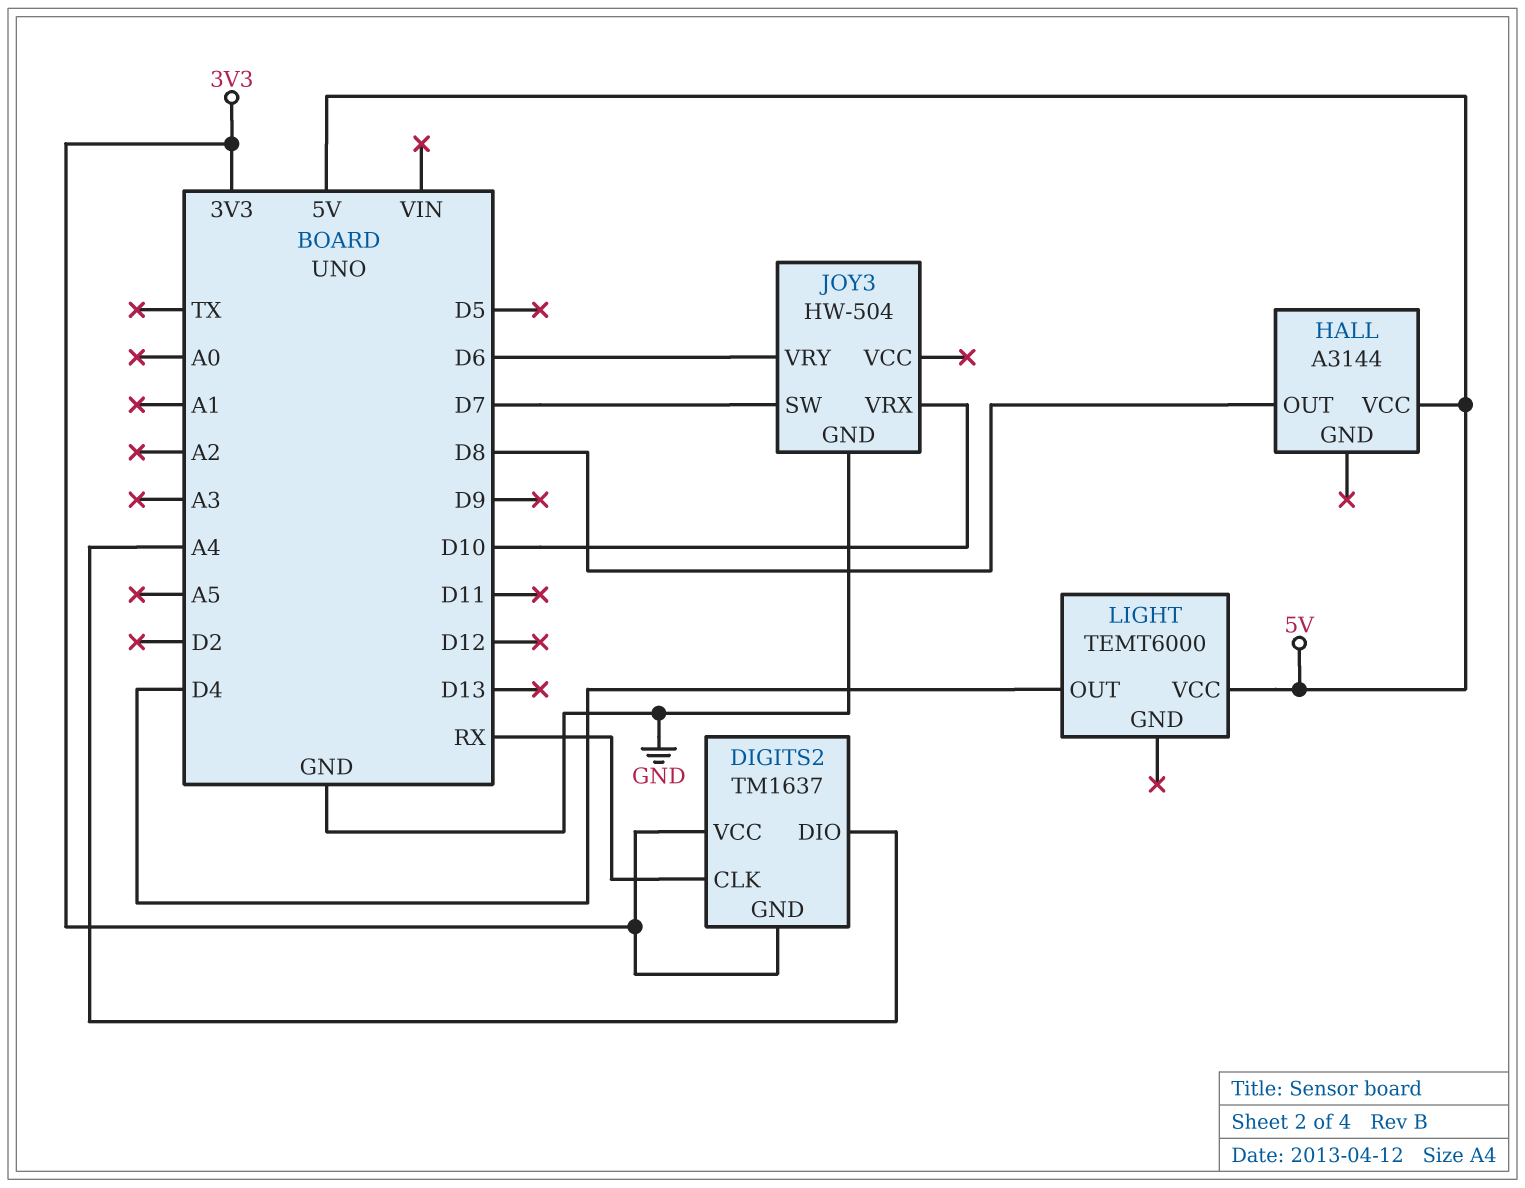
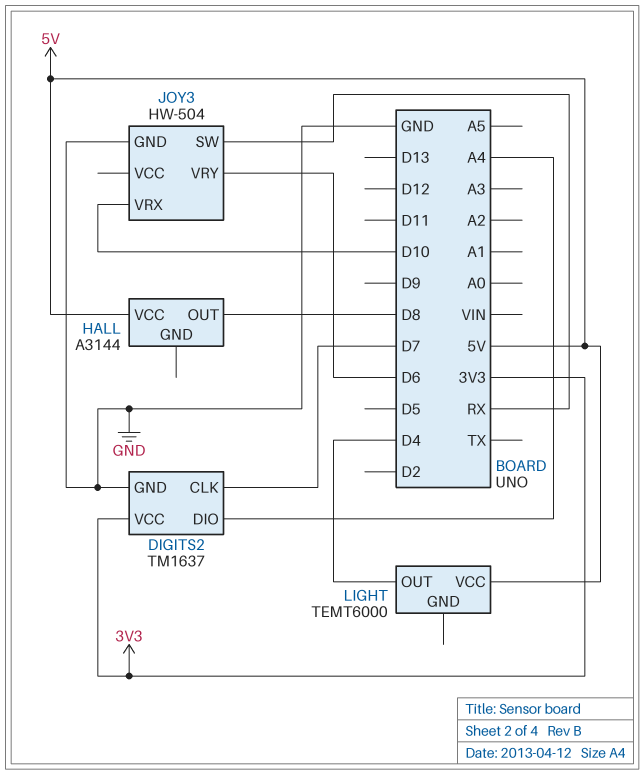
DIGITS2 pin CLK: RX -> D7
DIGITS2 pin GND: 3V3 -> GND
JOY3 pin SW: D7 -> RX

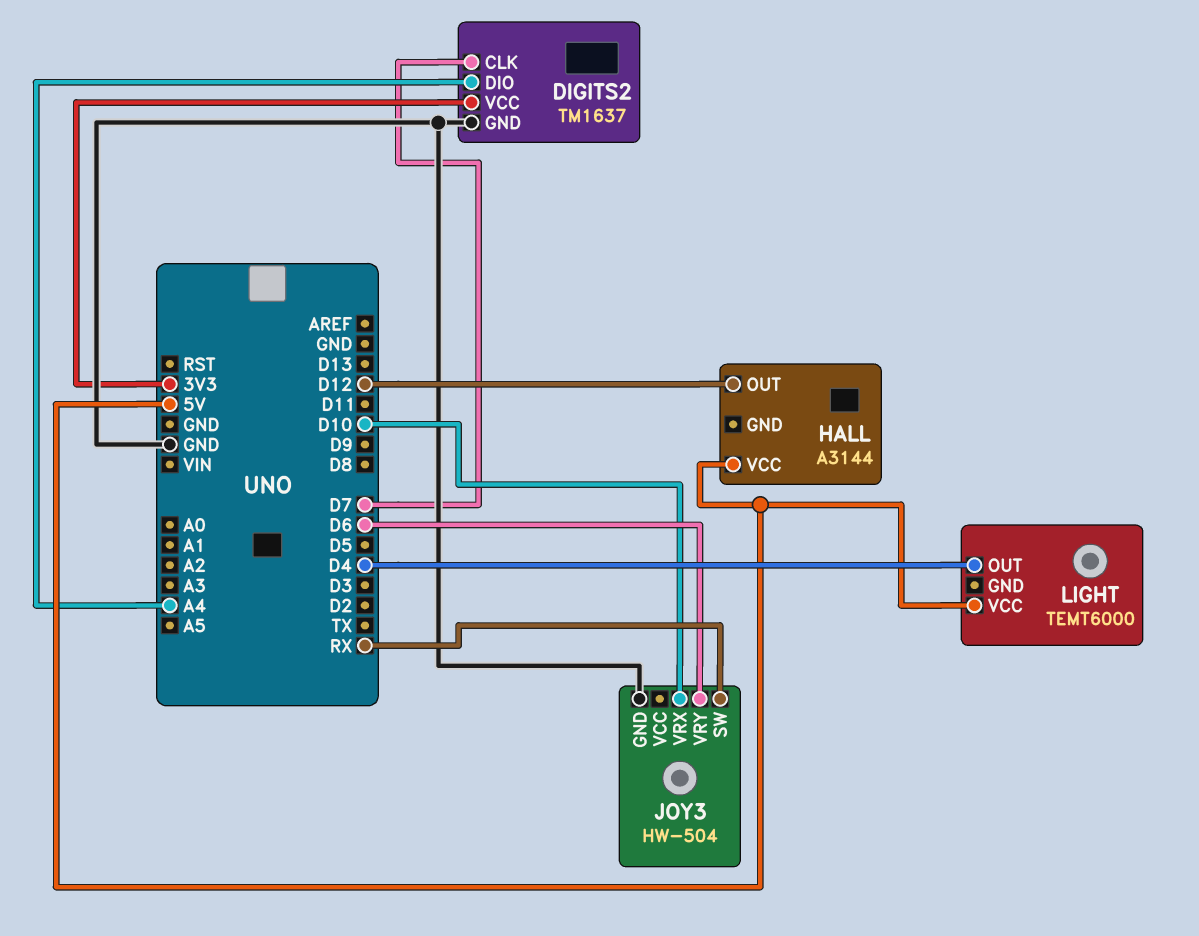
HALL pin OUT: D8 -> D12

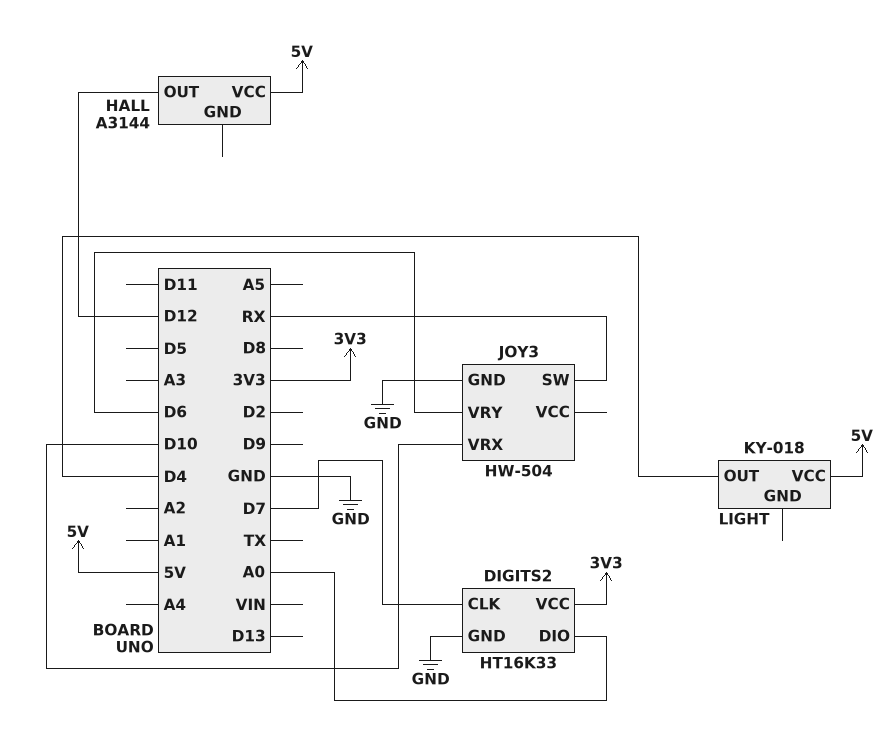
DIGITS2: TM1637 -> HT16K33
DIGITS2 pin DIO: A4 -> A0
LIGHT: TEMT6000 -> KY-018

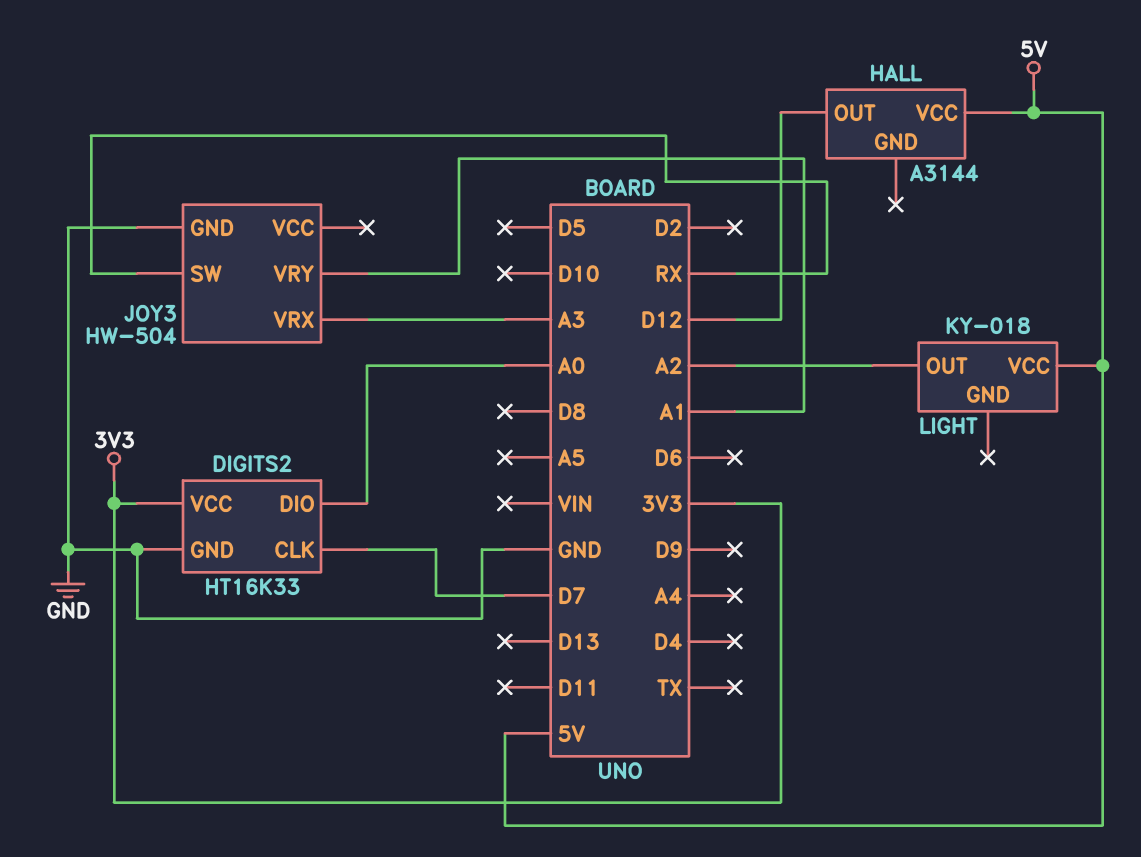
JOY3 pin VRX: D10 -> A3
JOY3 pin VRY: D6 -> A1
LIGHT pin OUT: D4 -> A2

